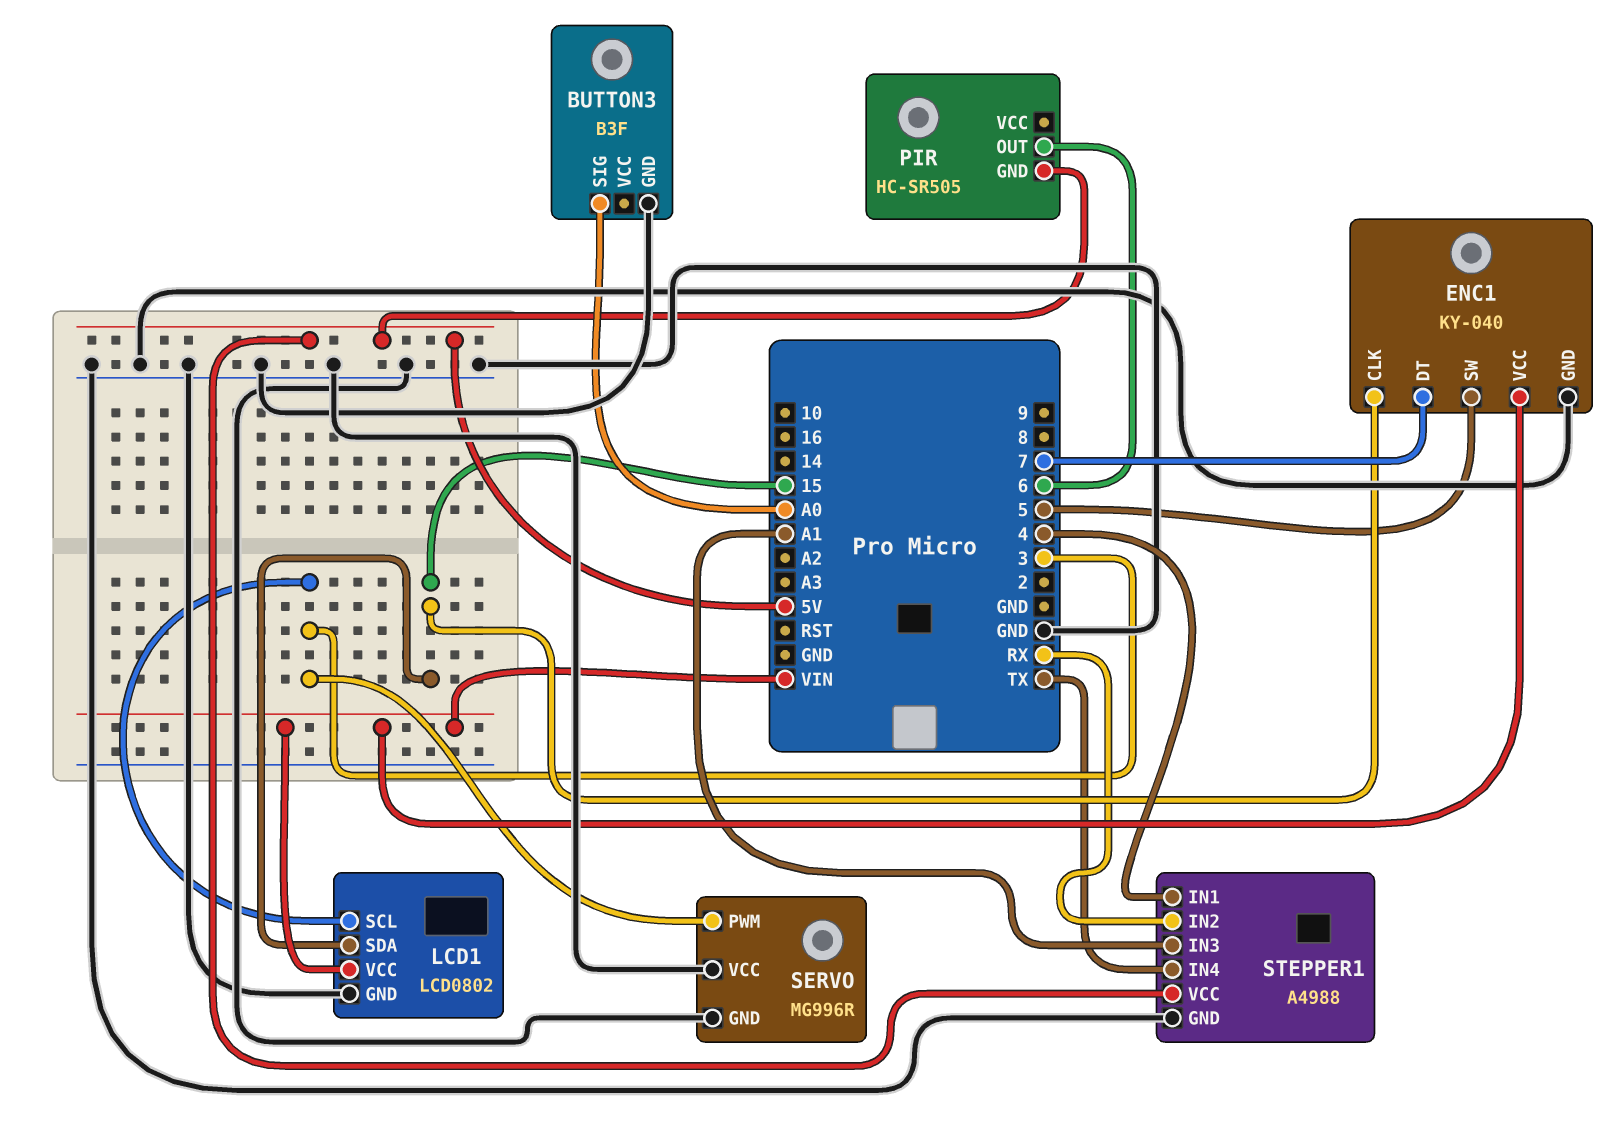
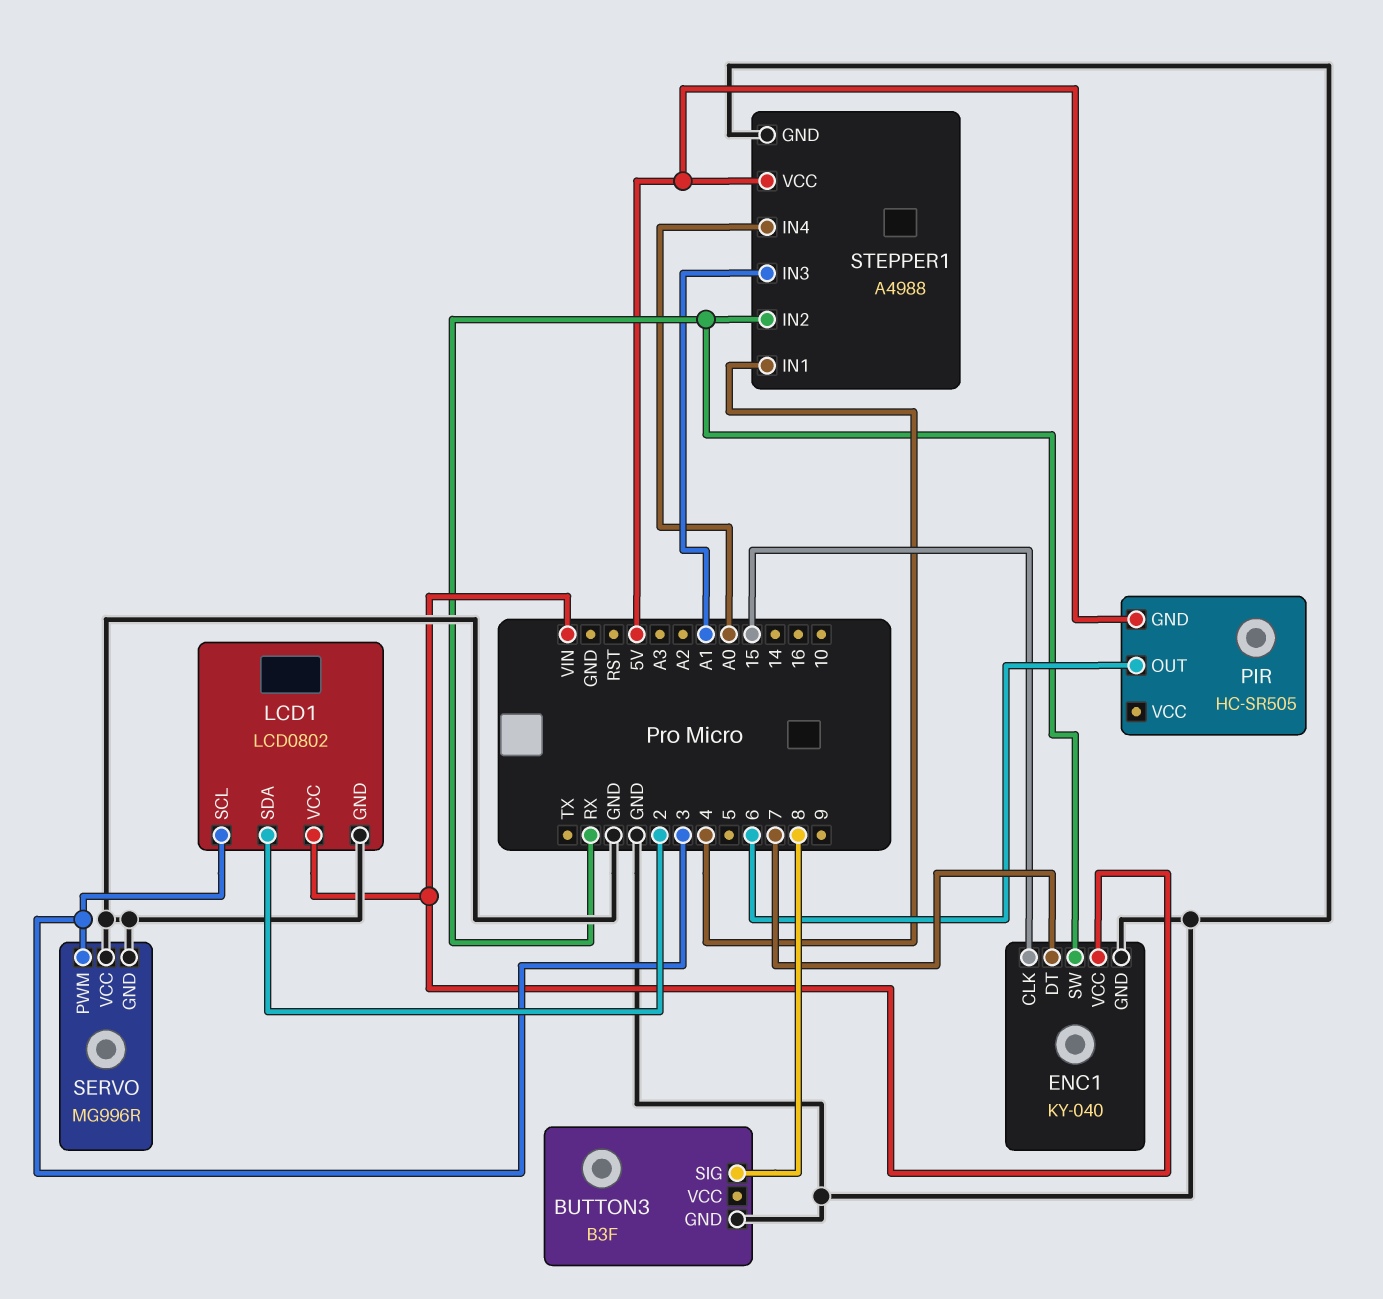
BUTTON3 pin SIG: A0 -> 8
ENC1 pin SW: 5 -> RX
LCD1 pin SDA: 15 -> 2
STEPPER1 pin IN4: TX -> A0

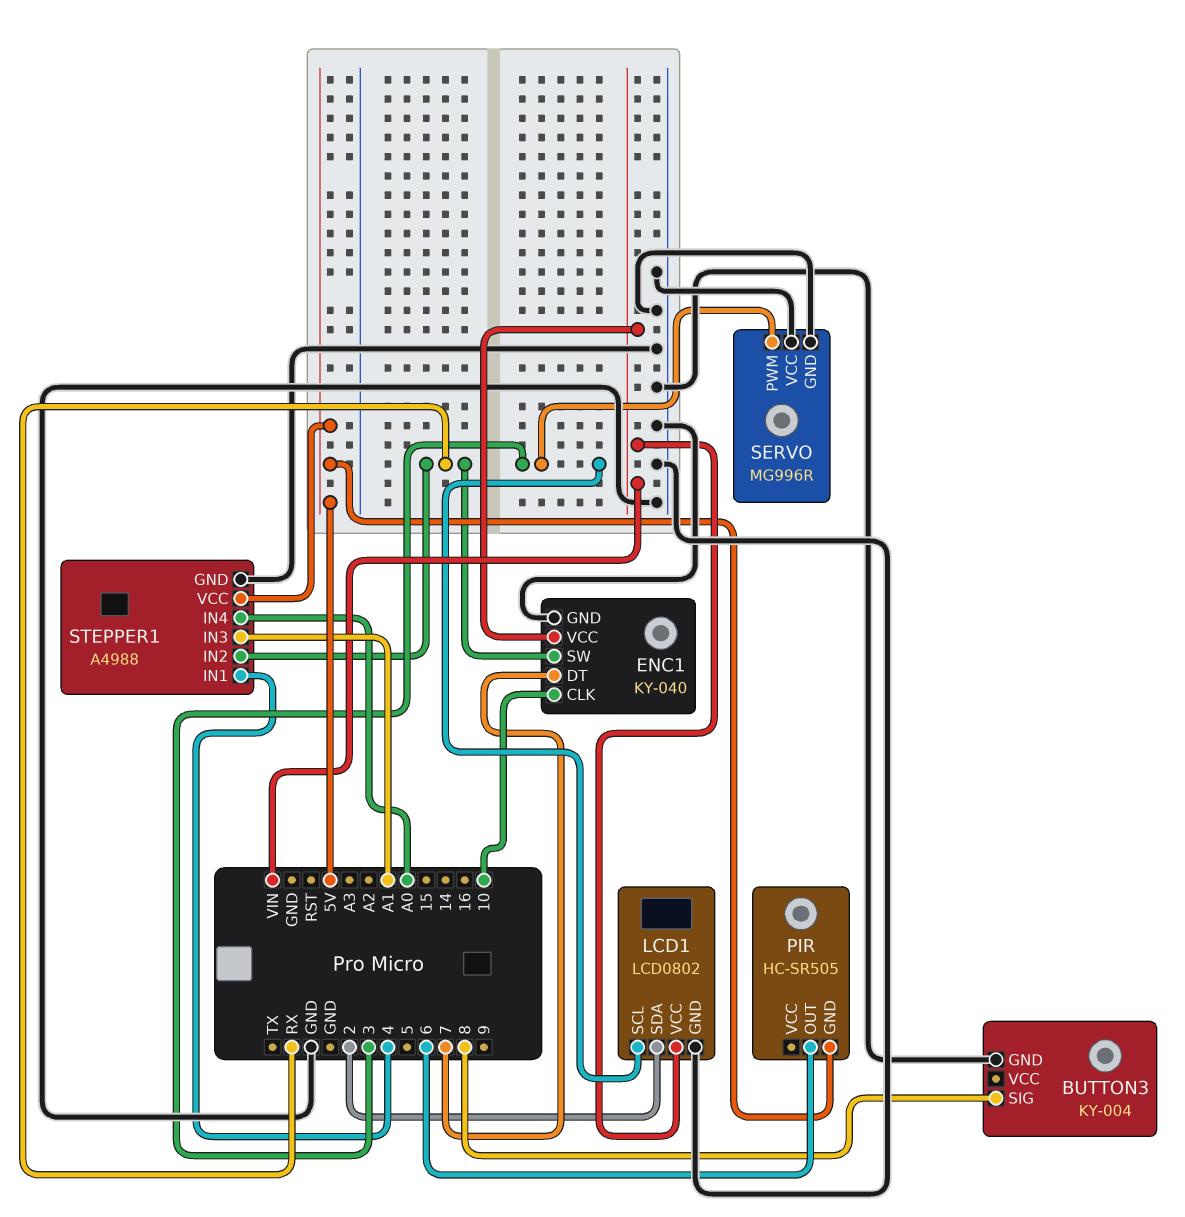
BUTTON3: B3F -> KY-004
ENC1 pin CLK: 15 -> 10

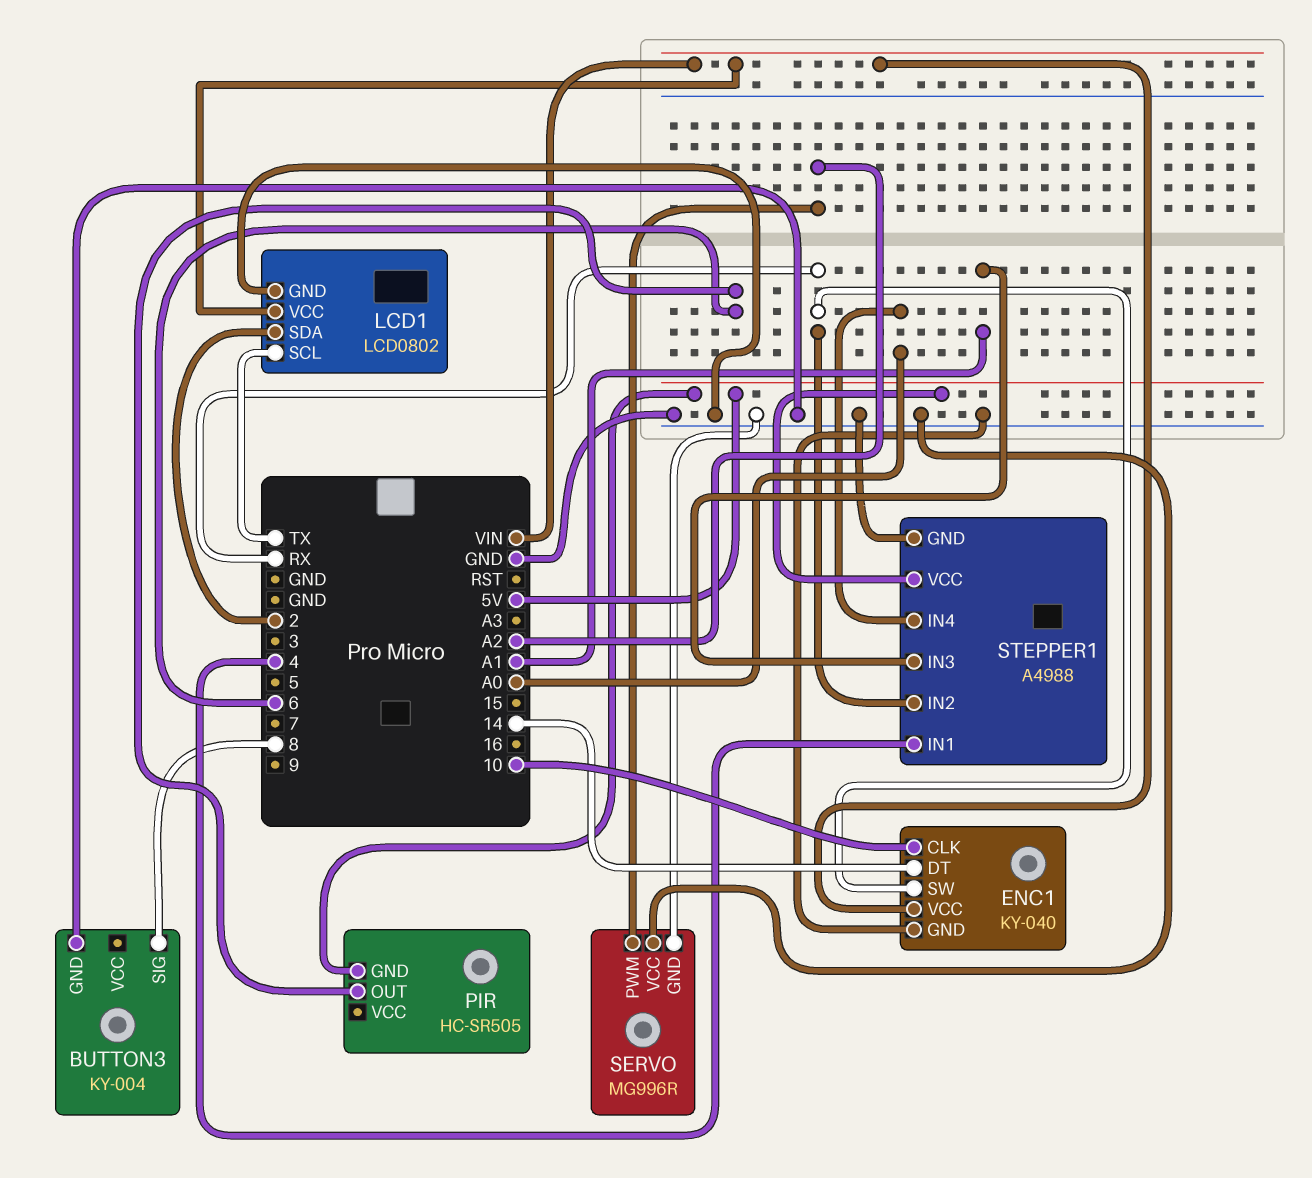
ENC1 pin DT: 7 -> 14
LCD1 pin SCL: 3 -> TX
SERVO pin PWM: 3 -> A2

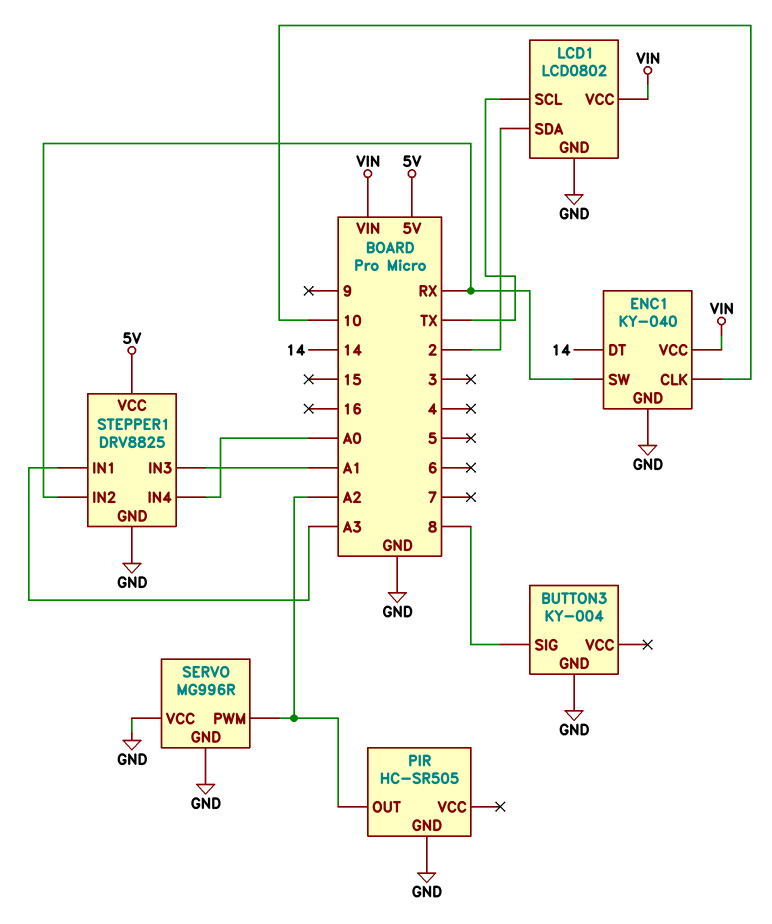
PIR pin GND: 5V -> GND
PIR pin OUT: 6 -> A2
STEPPER1: A4988 -> DRV8825
STEPPER1 pin IN1: 4 -> A3

